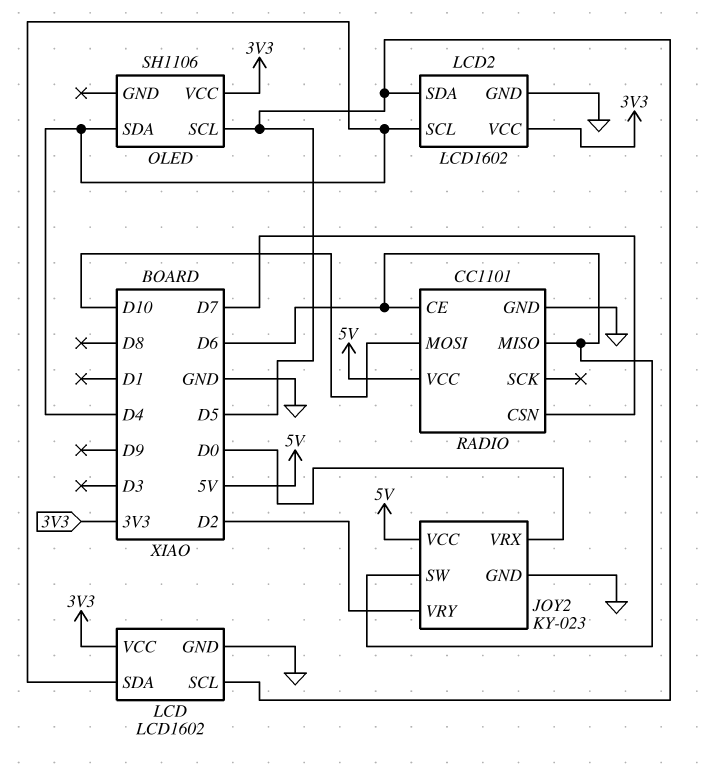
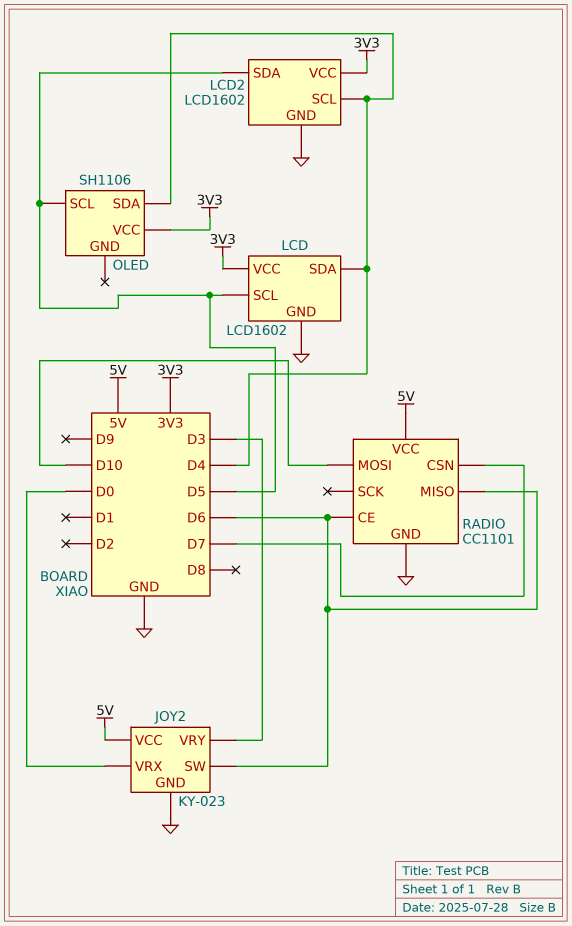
JOY2 pin VRY: D2 -> D3

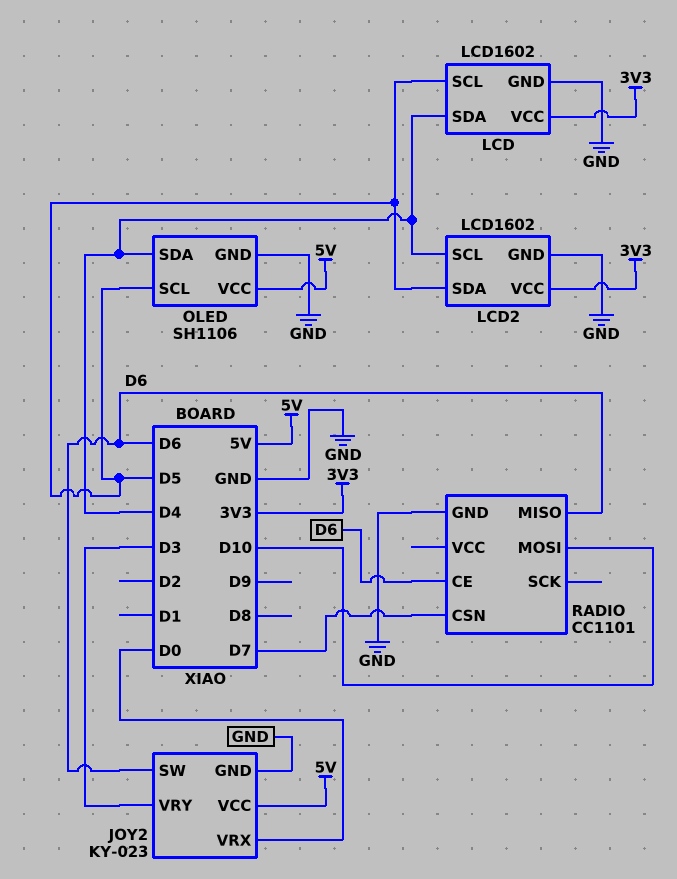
OLED pin GND: none -> GND
OLED pin VCC: 3V3 -> 5V
RADIO pin VCC: 5V -> none

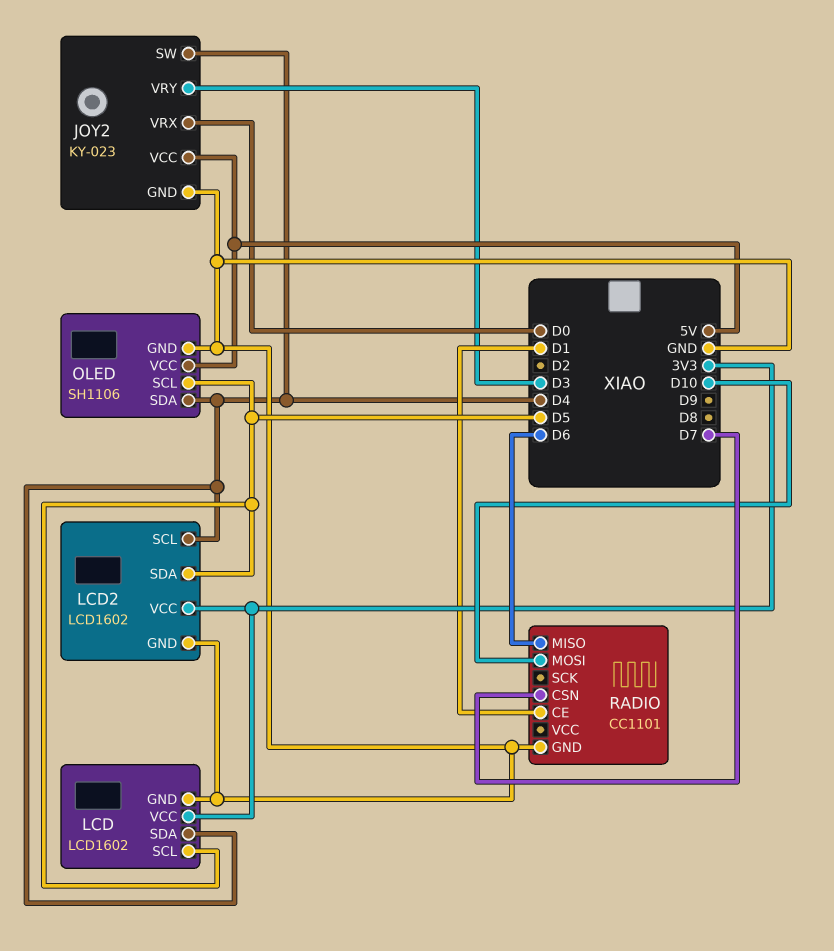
JOY2 pin SW: D6 -> D4
RADIO pin CE: D6 -> D1

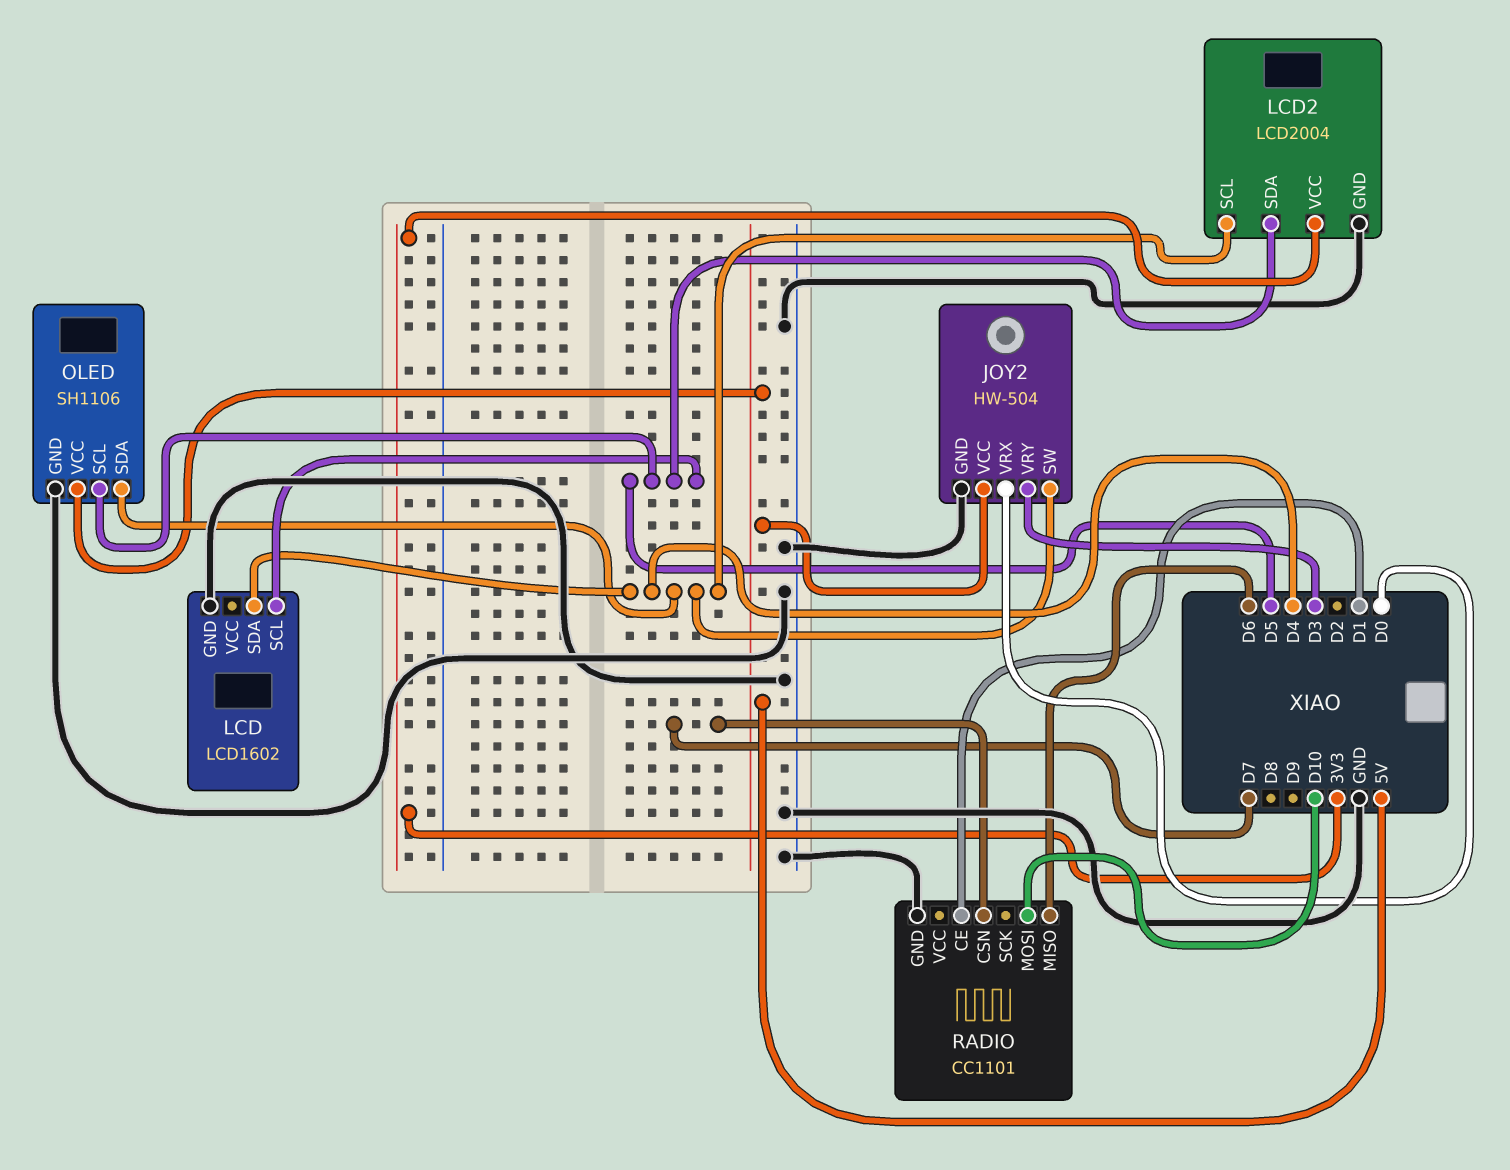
JOY2: KY-023 -> HW-504
LCD pin VCC: 3V3 -> none
LCD2: LCD1602 -> LCD2004

